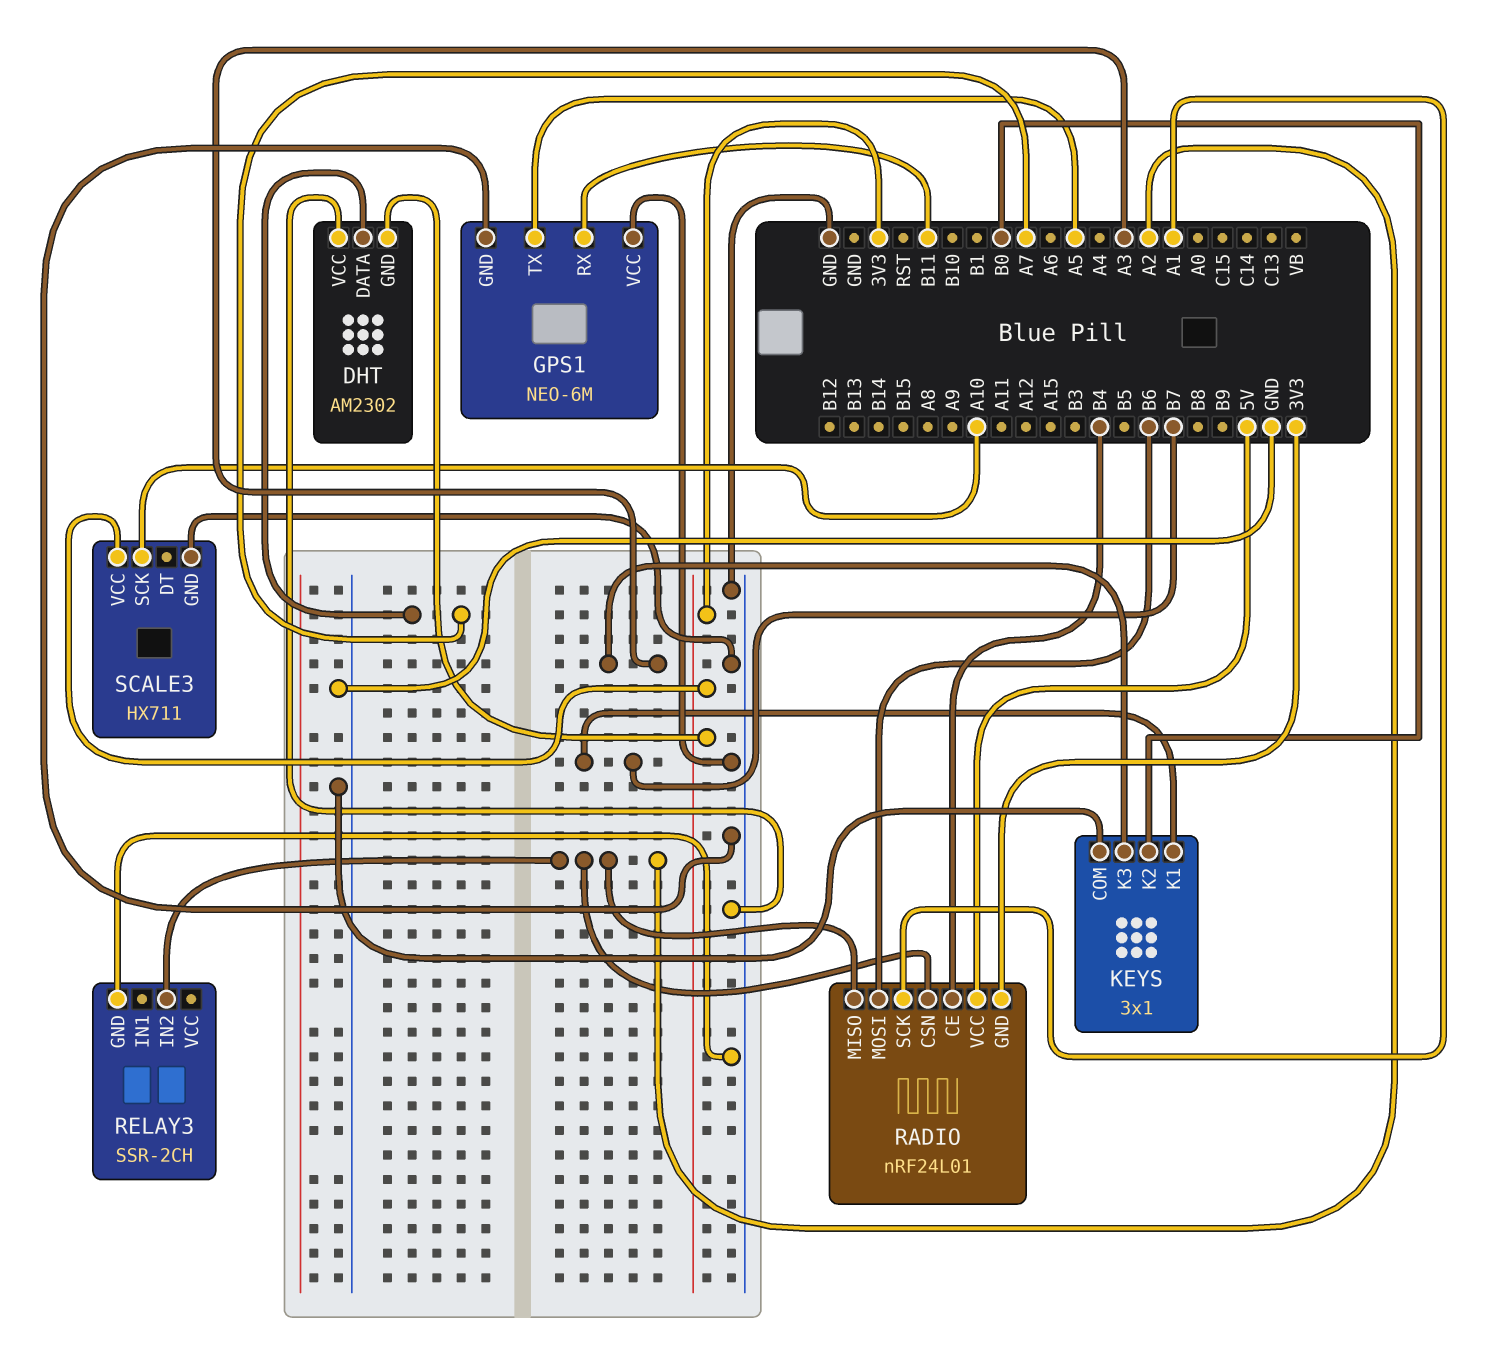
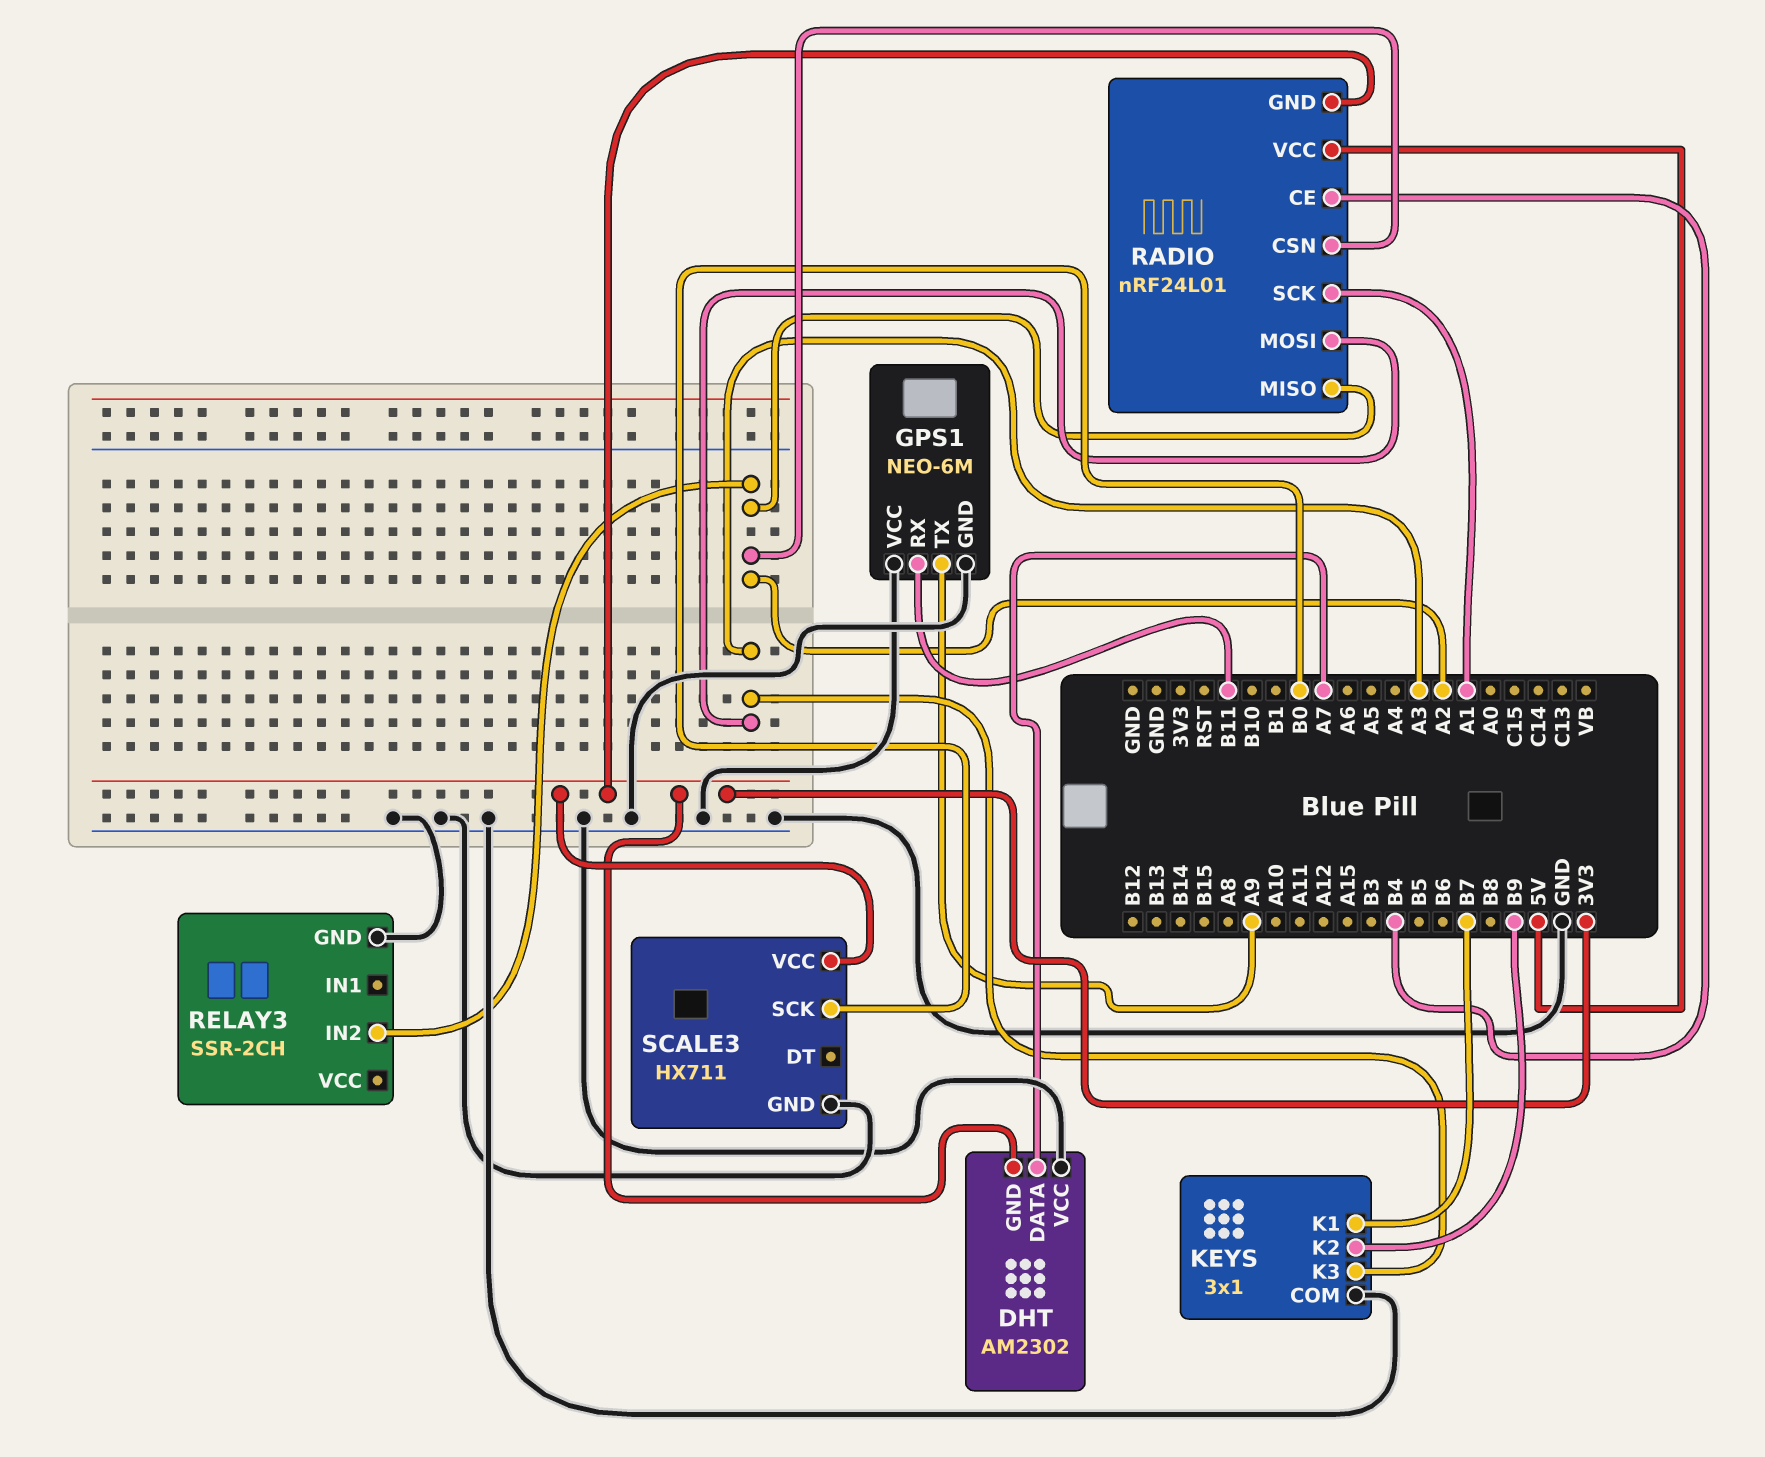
GPS1 pin TX: A5 -> A9
KEYS pin K2: B0 -> B9
RADIO pin MOSI: B6 -> A3
SCALE3 pin SCK: A10 -> B0

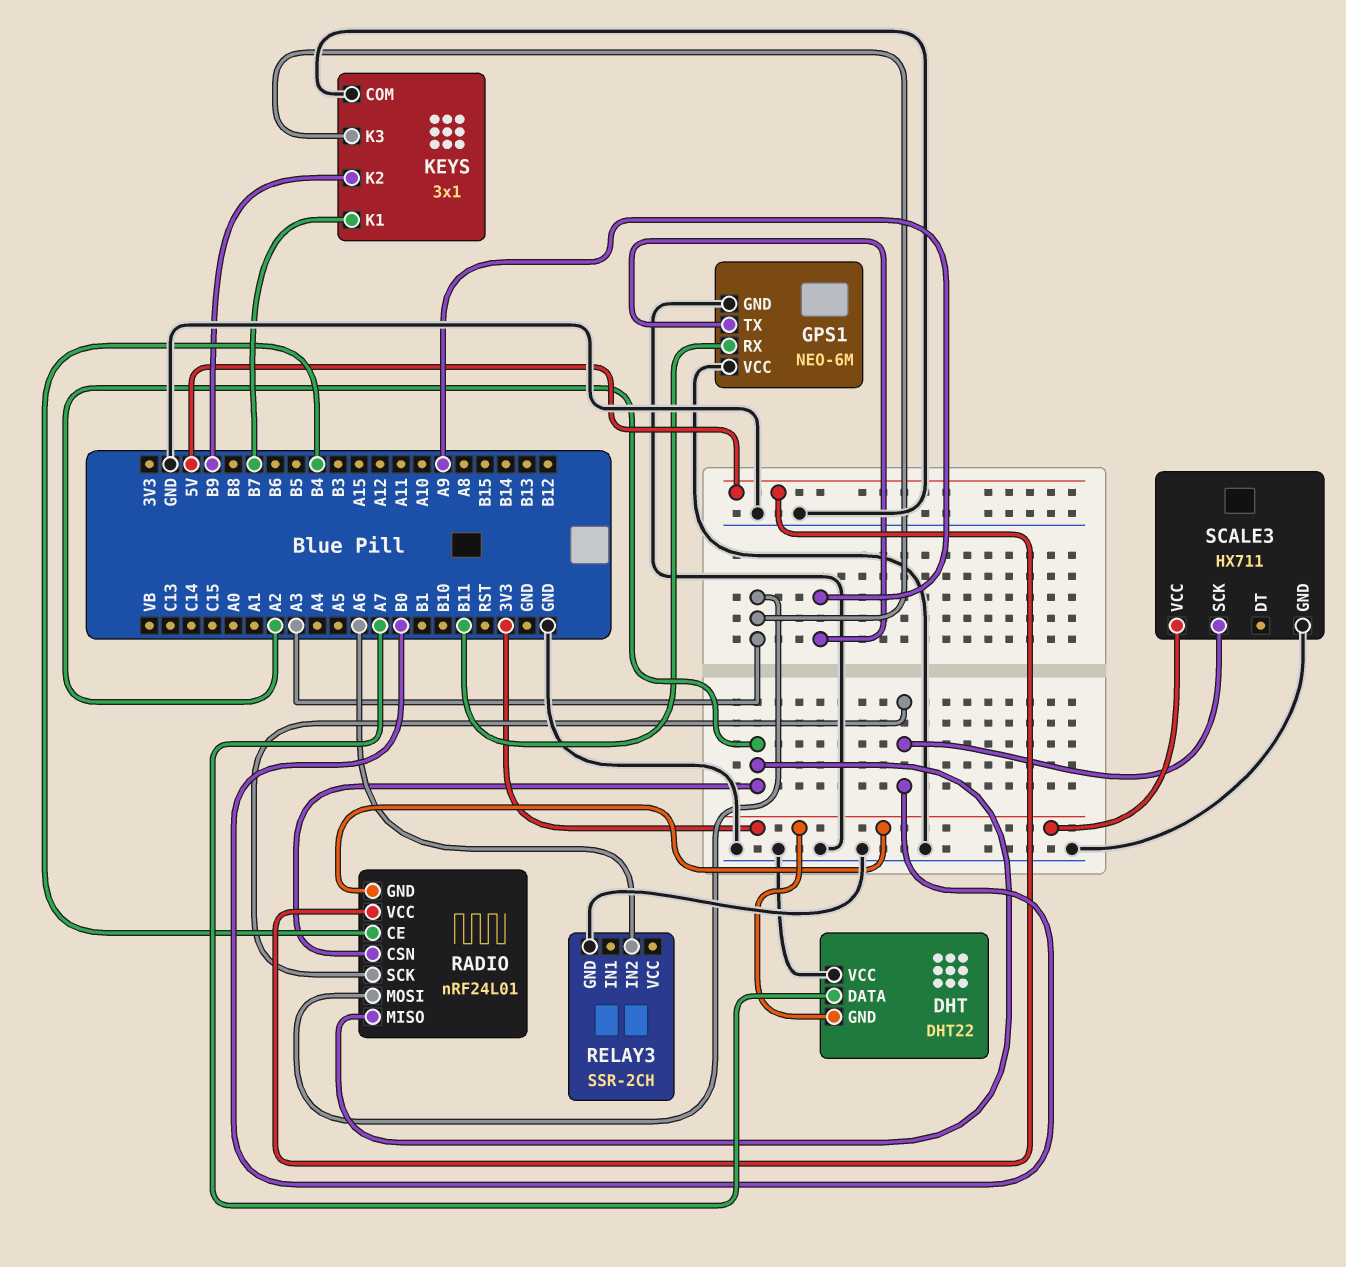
DHT: AM2302 -> DHT22
RADIO pin SCK: A1 -> B0
RELAY3 pin IN2: A2 -> A6

